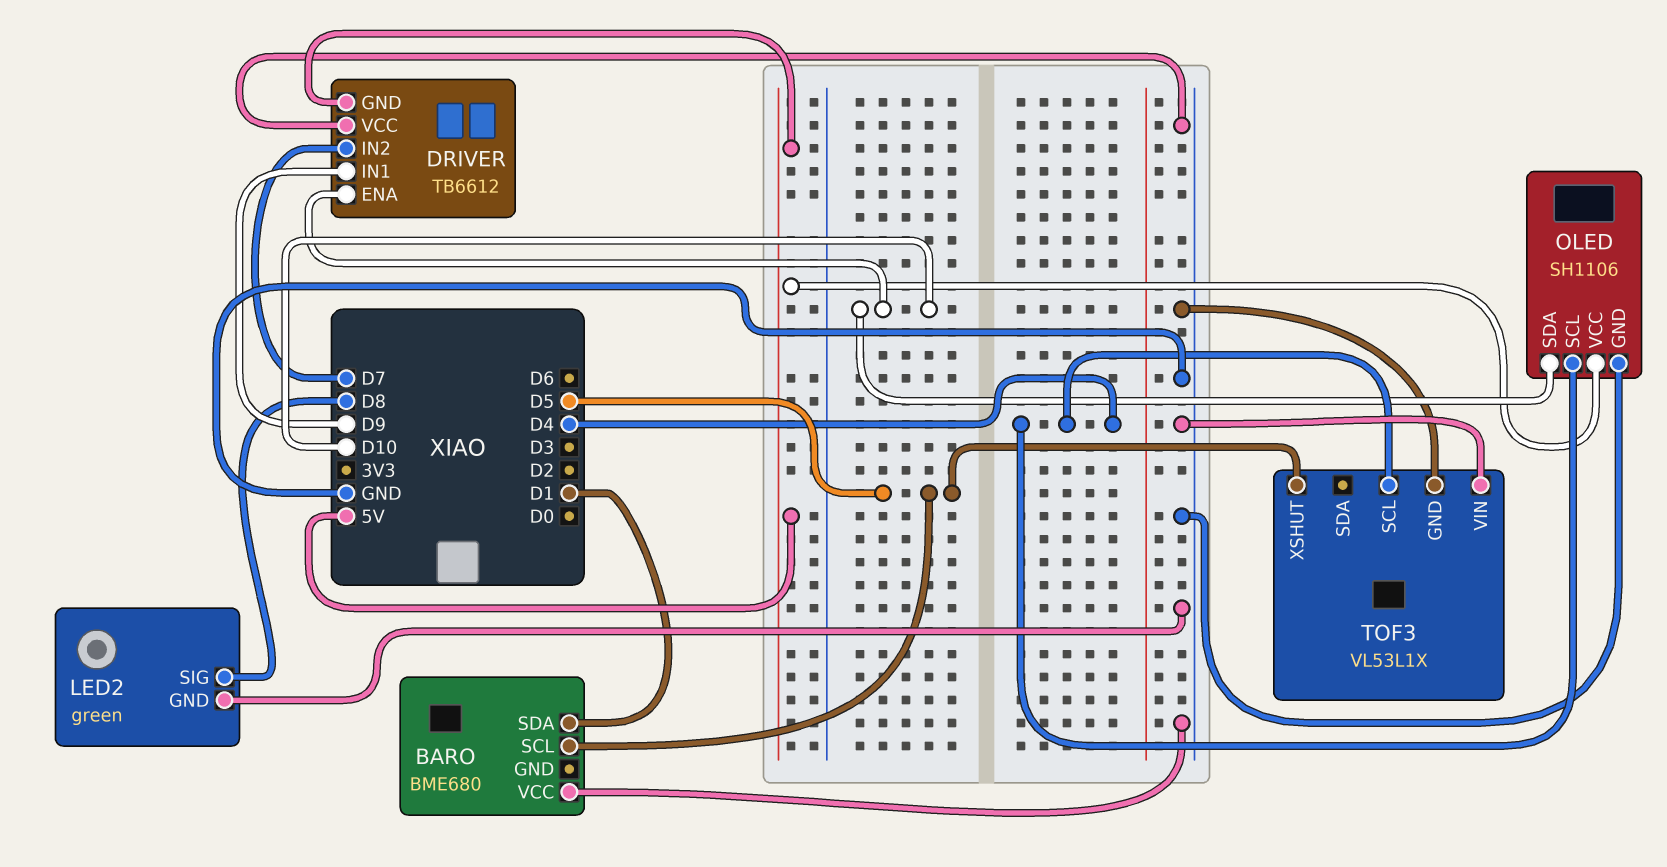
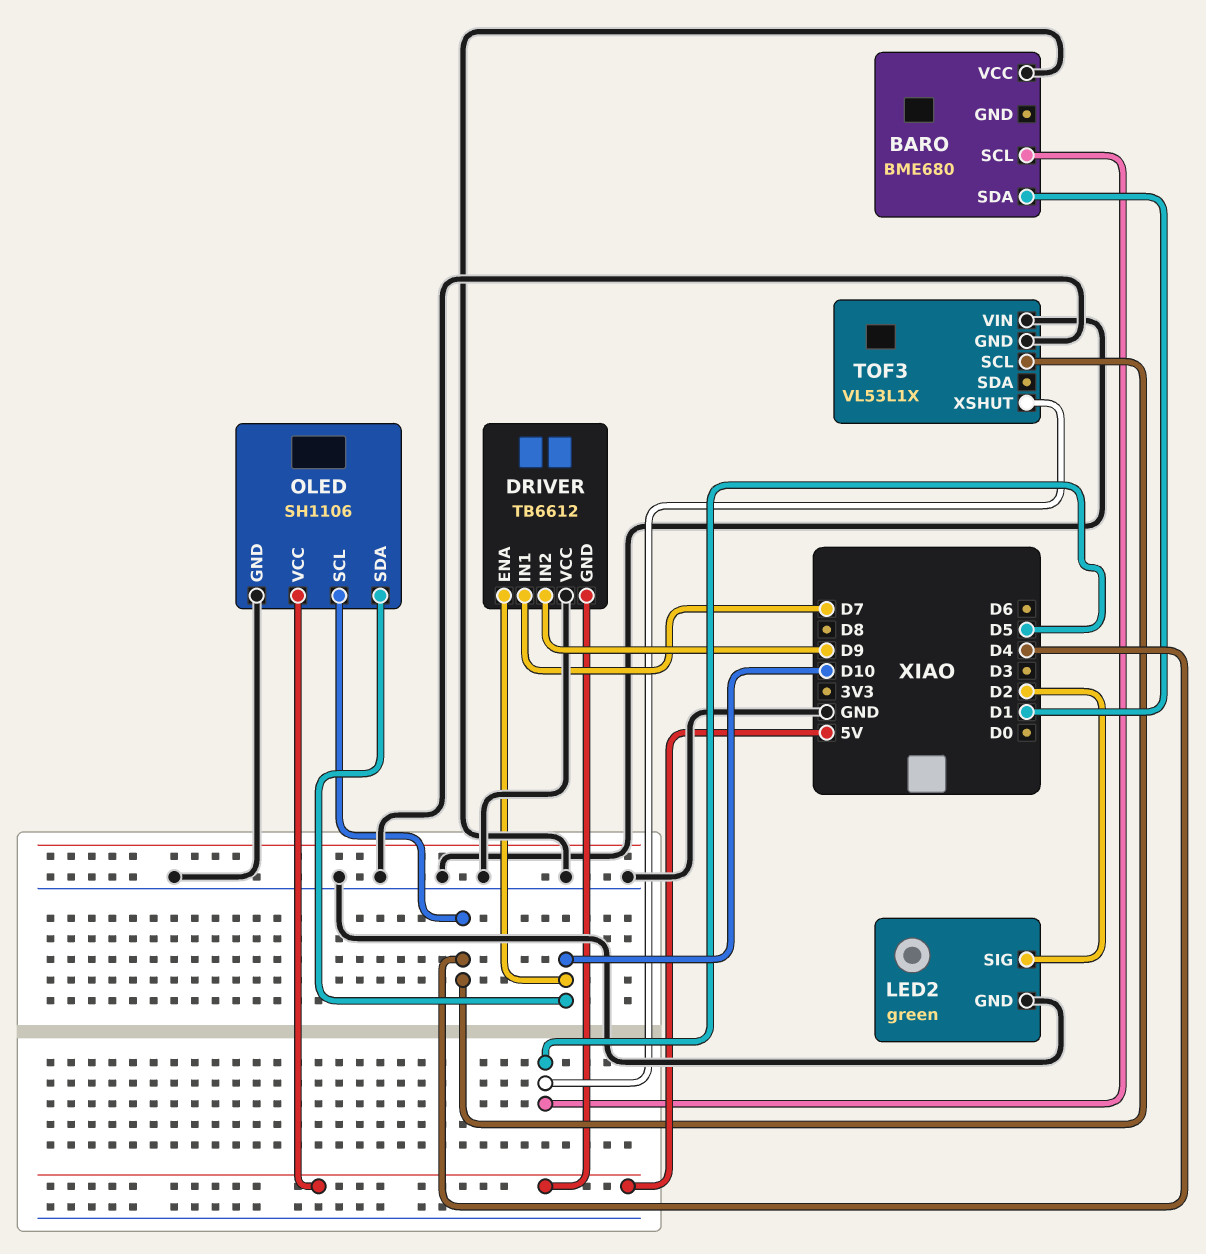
DRIVER pin IN1: D9 -> D7
DRIVER pin IN2: D7 -> D9
LED2 pin SIG: D8 -> D2

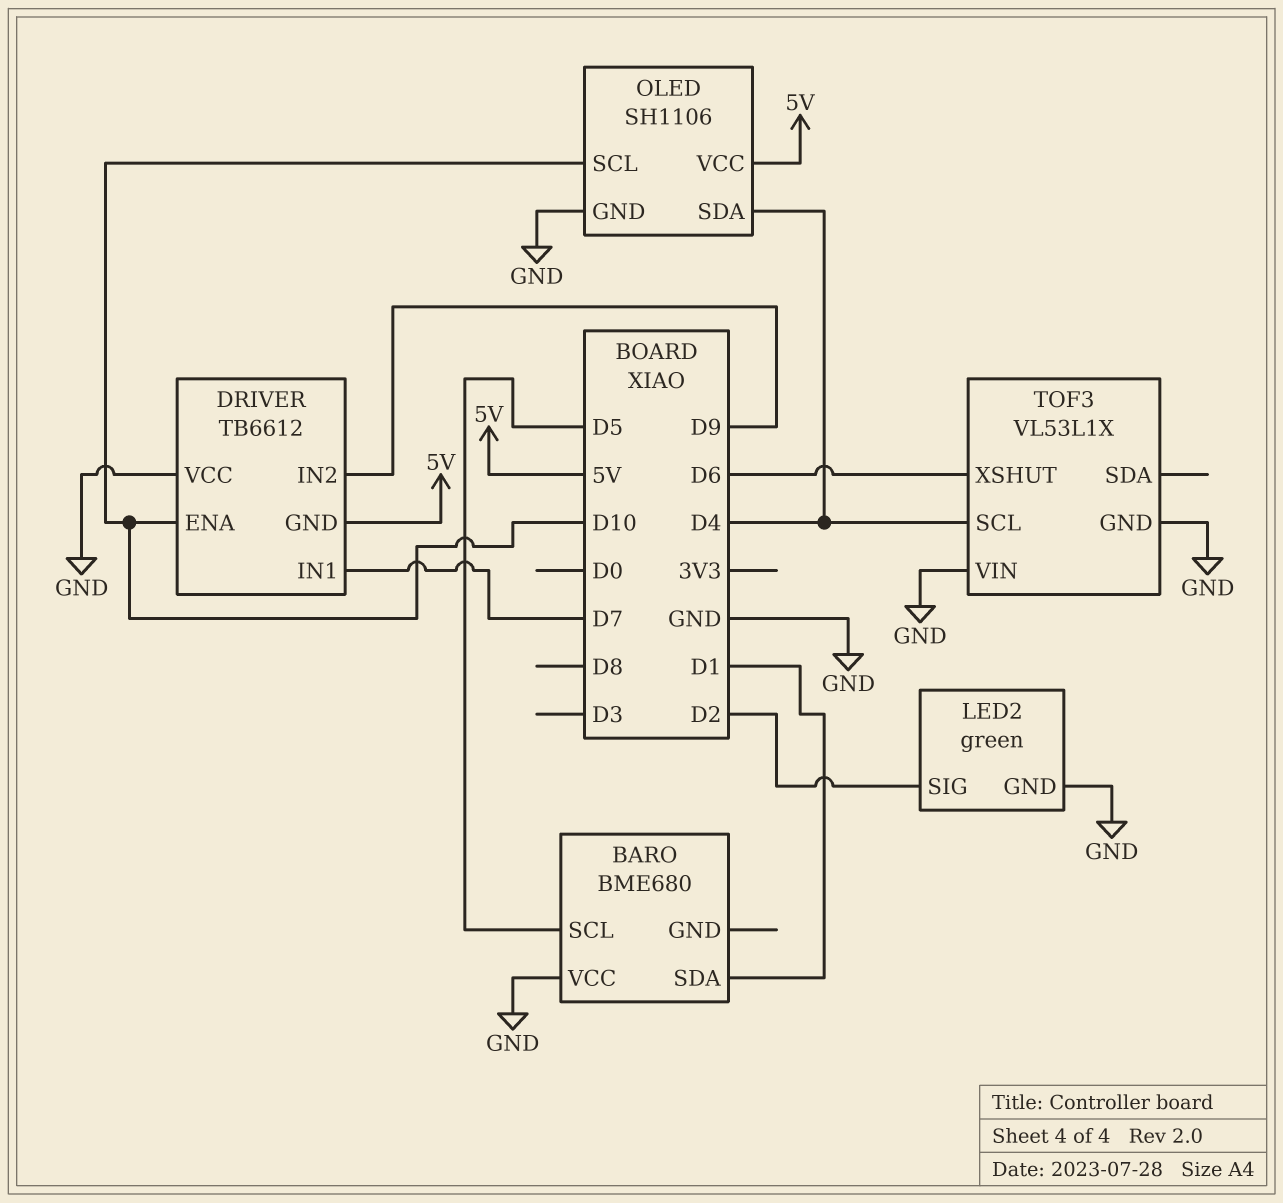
OLED pin SCL: D4 -> D10
OLED pin SDA: D10 -> D4
TOF3 pin XSHUT: D5 -> D6

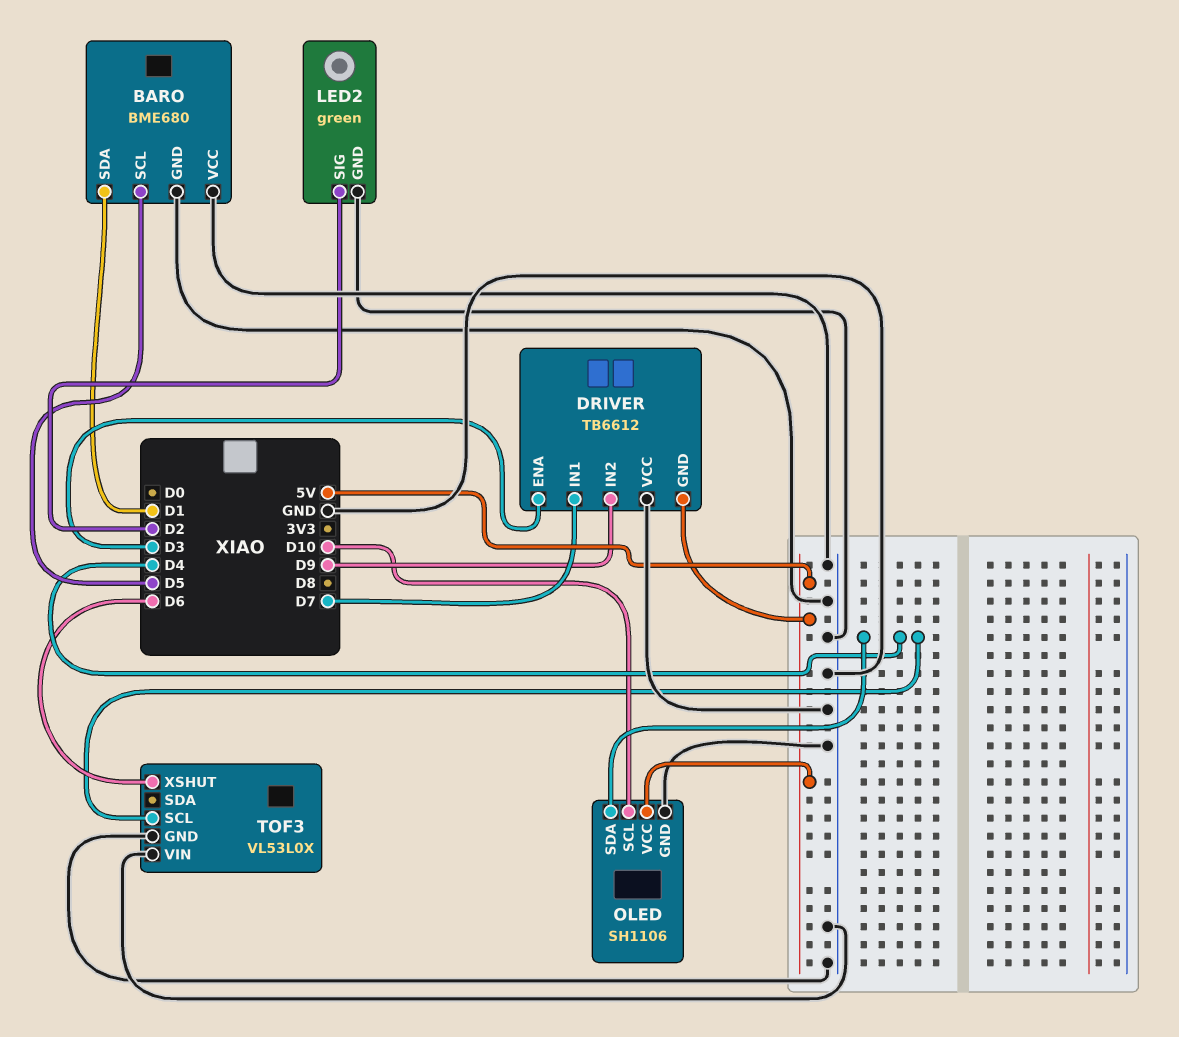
BARO pin GND: none -> GND
DRIVER pin ENA: D10 -> D3
TOF3: VL53L1X -> VL53L0X

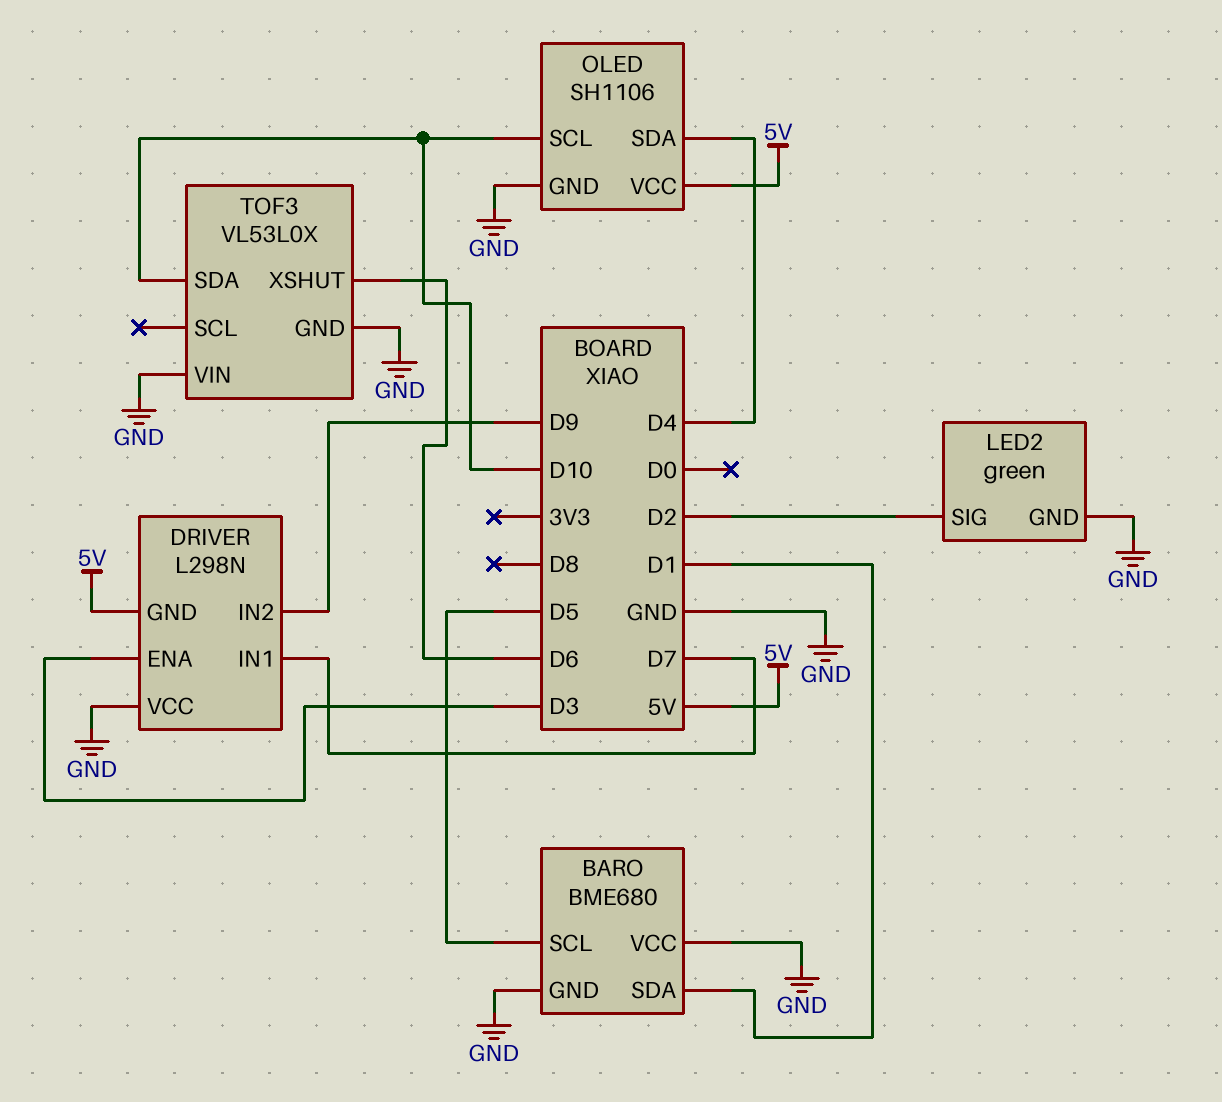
DRIVER: TB6612 -> L298N
TOF3 pin SCL: D4 -> none
TOF3 pin SDA: none -> D10

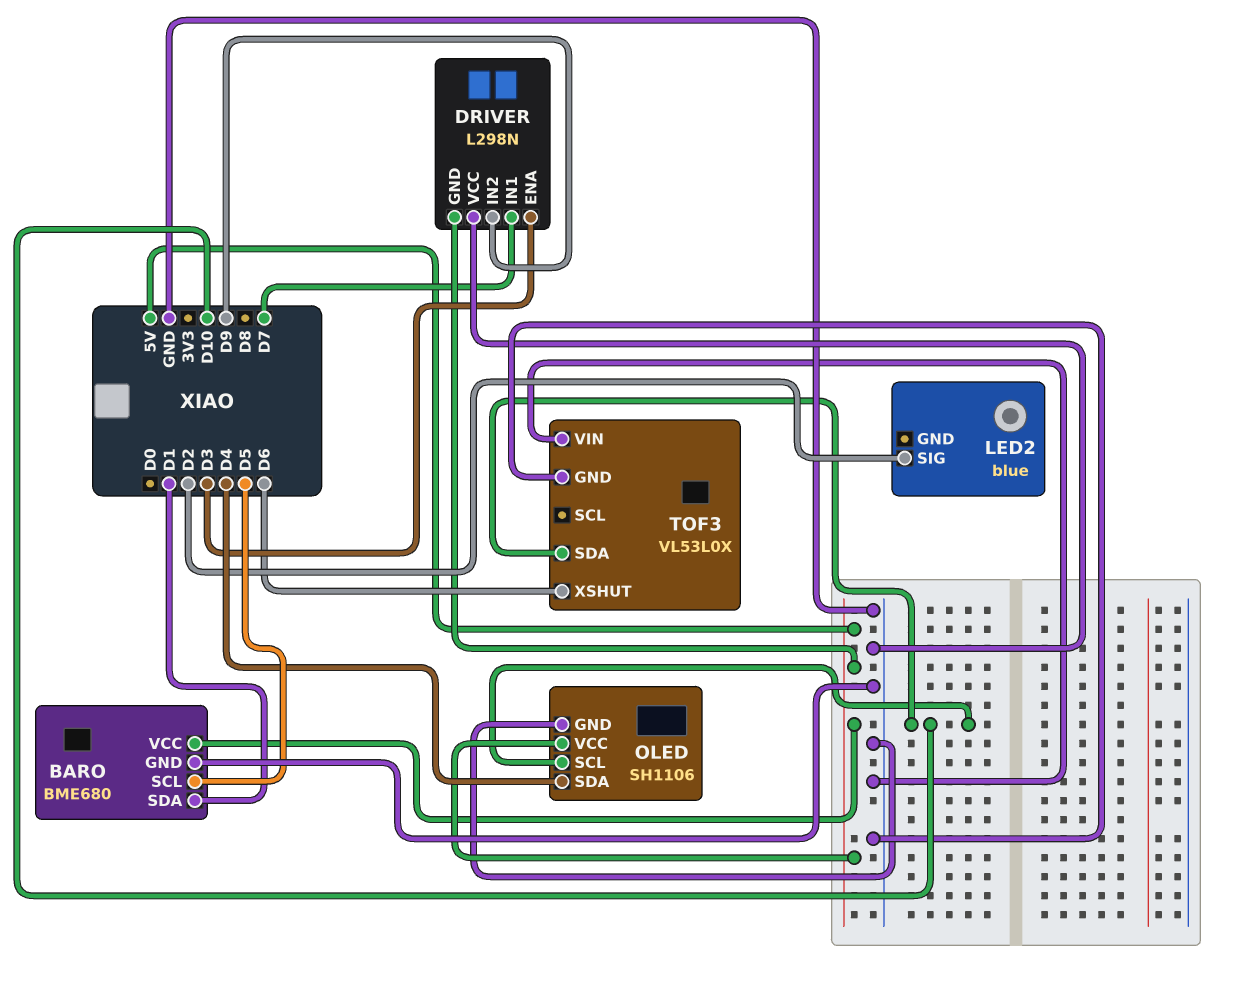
BARO pin VCC: GND -> 5V
LED2: green -> blue
LED2 pin GND: GND -> none

